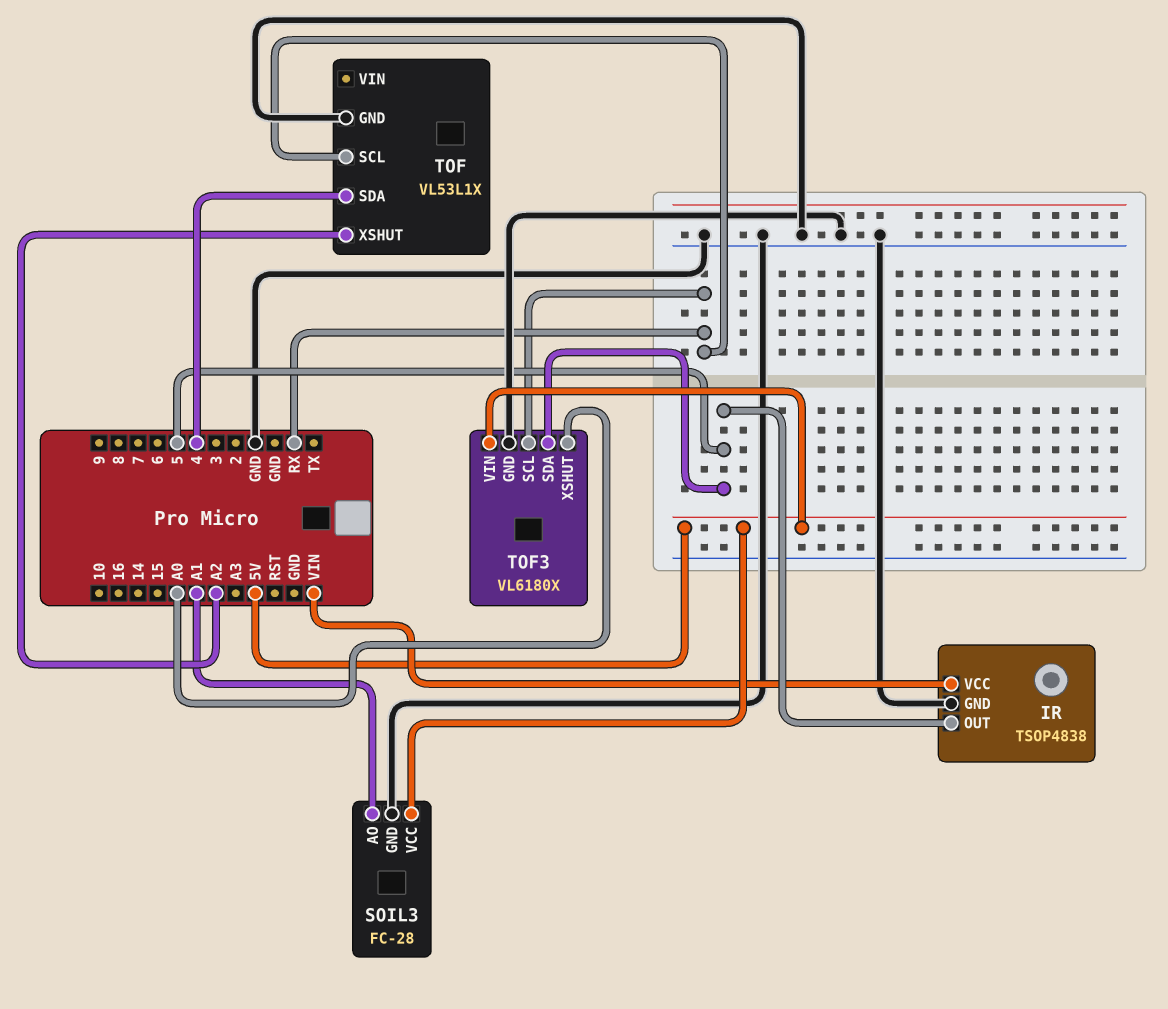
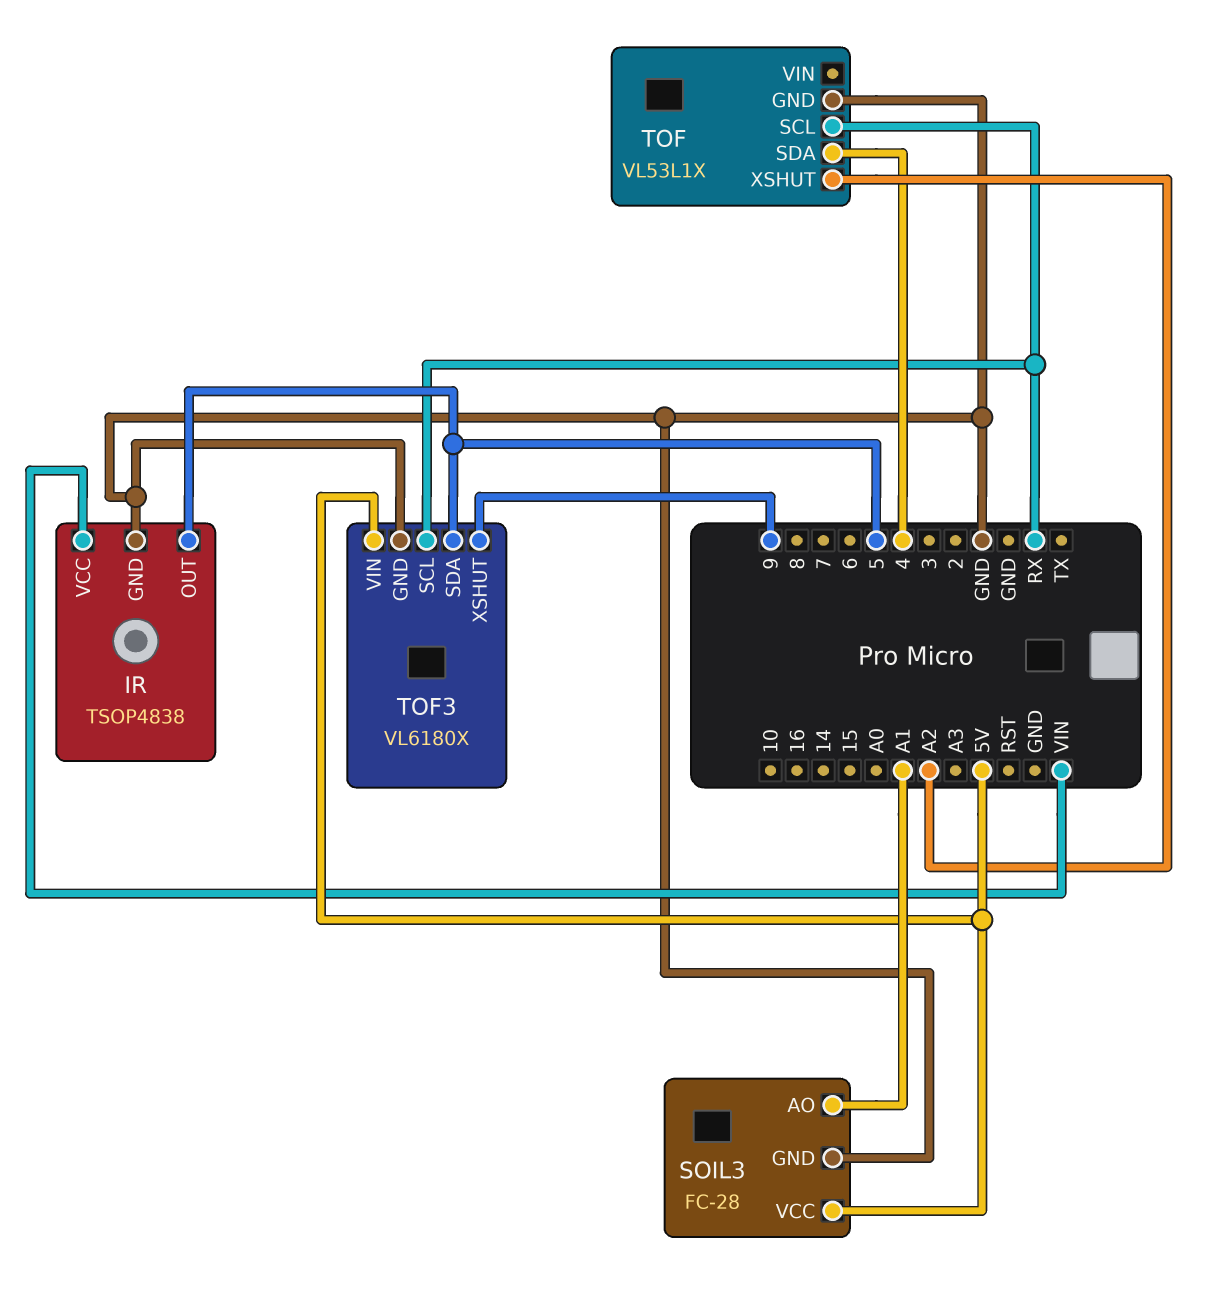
TOF3 pin XSHUT: A0 -> 9

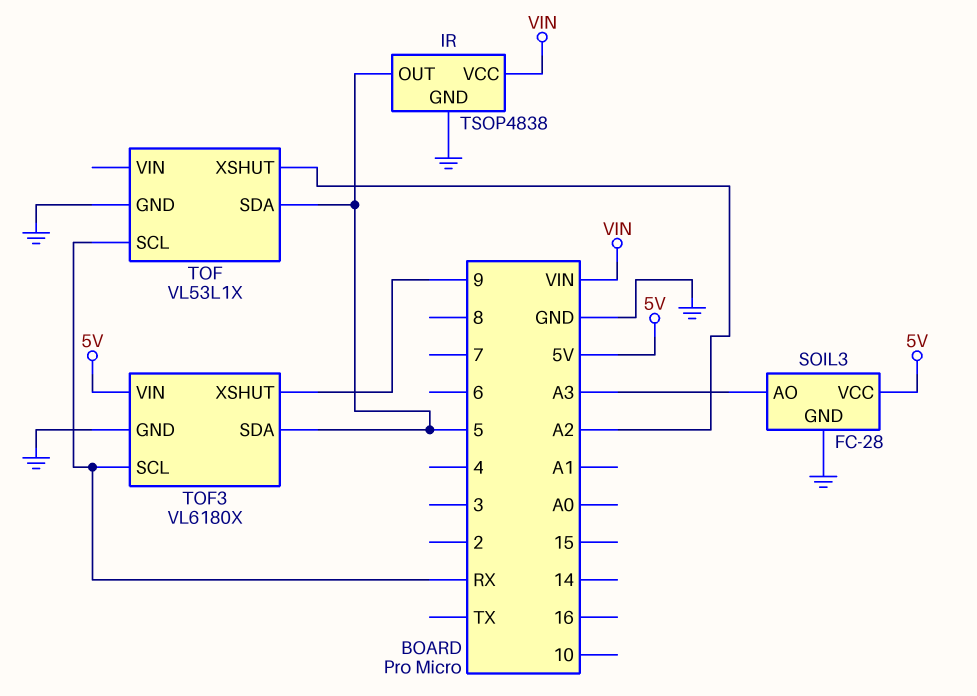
SOIL3 pin AO: A1 -> A3
TOF pin SDA: 4 -> 5

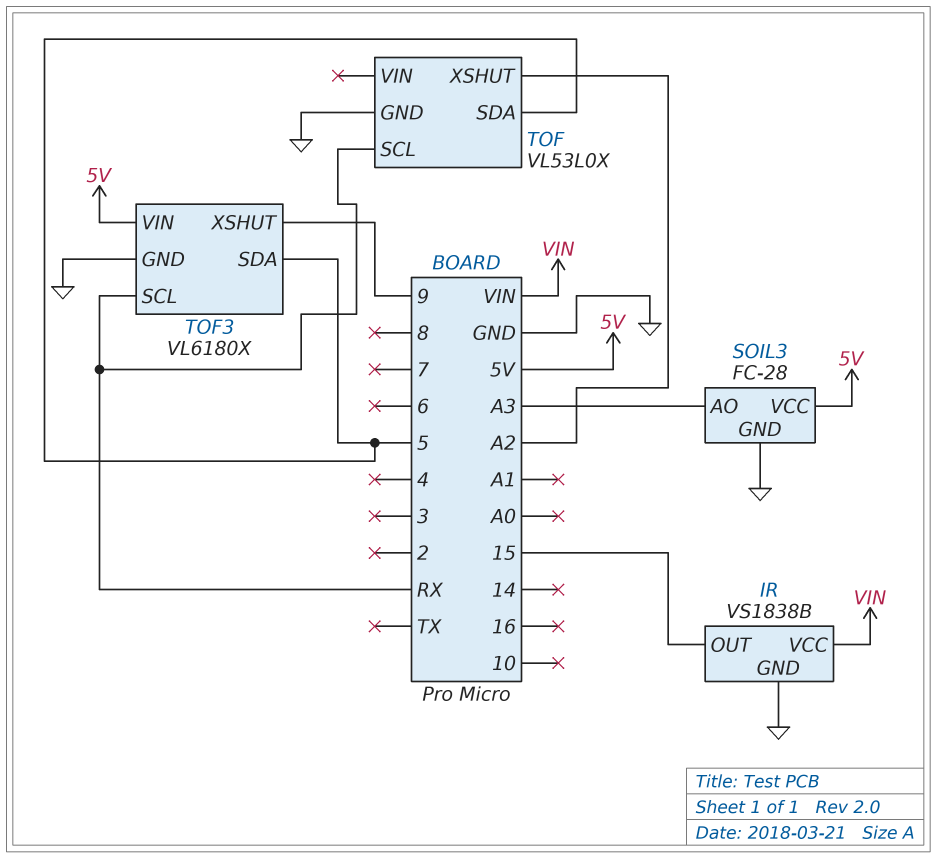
IR: TSOP4838 -> VS1838B
IR pin OUT: 5 -> 15
TOF: VL53L1X -> VL53L0X

